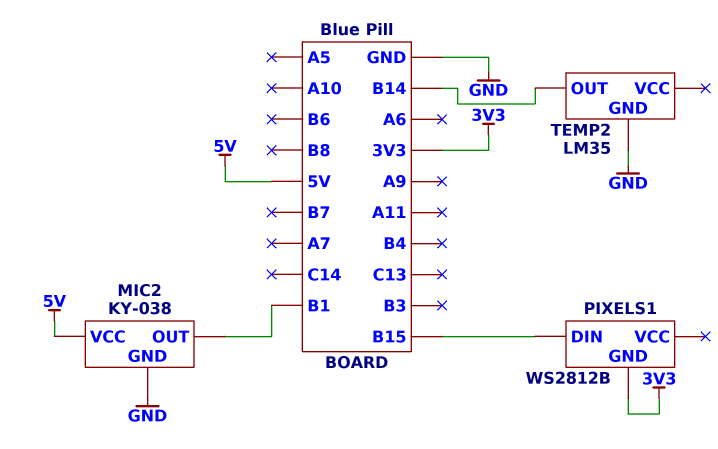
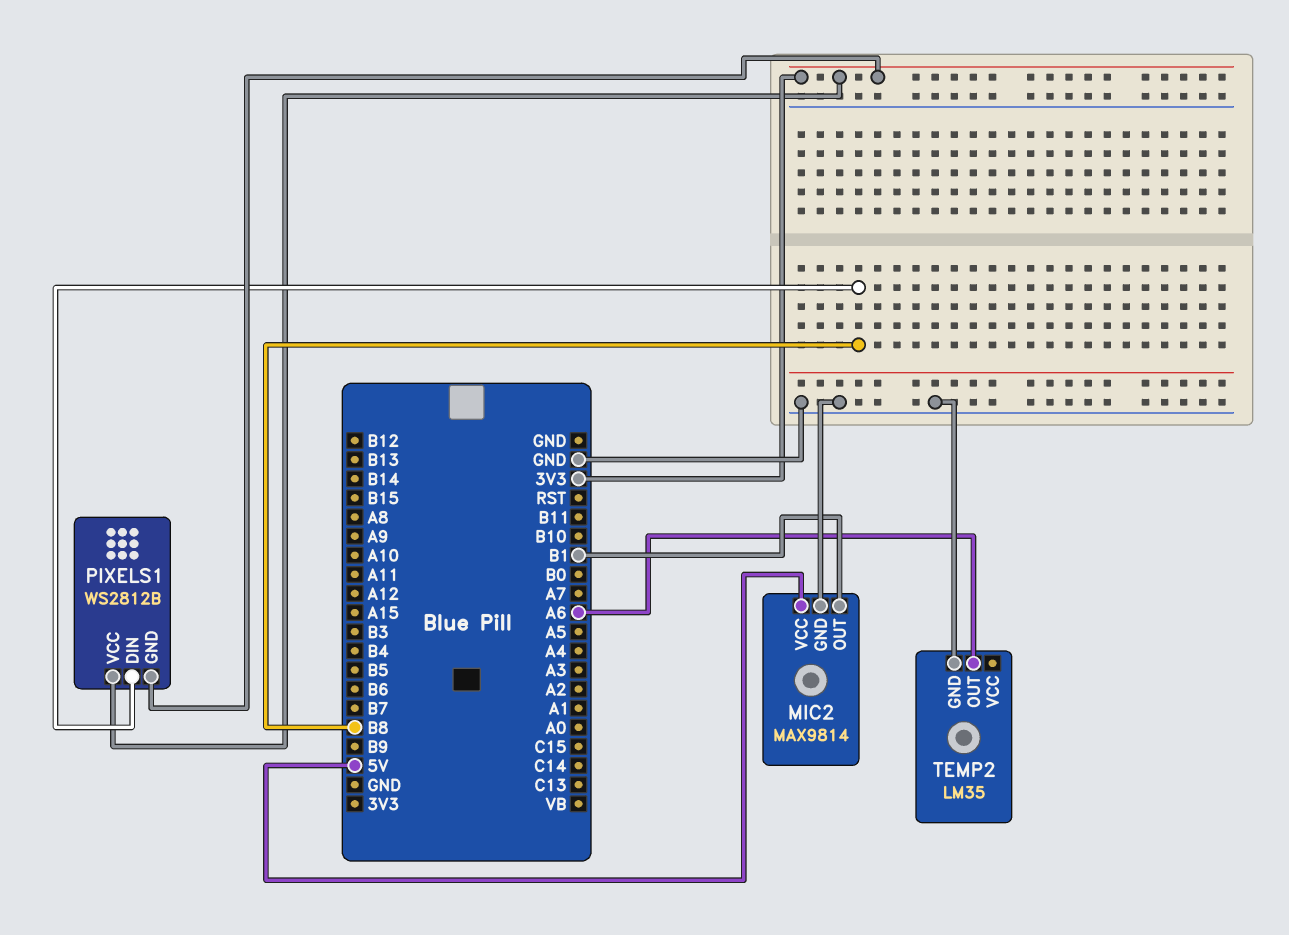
MIC2: KY-038 -> MAX9814
PIXELS1 pin DIN: B15 -> B8
PIXELS1 pin VCC: none -> 3V3
TEMP2 pin OUT: B14 -> A6

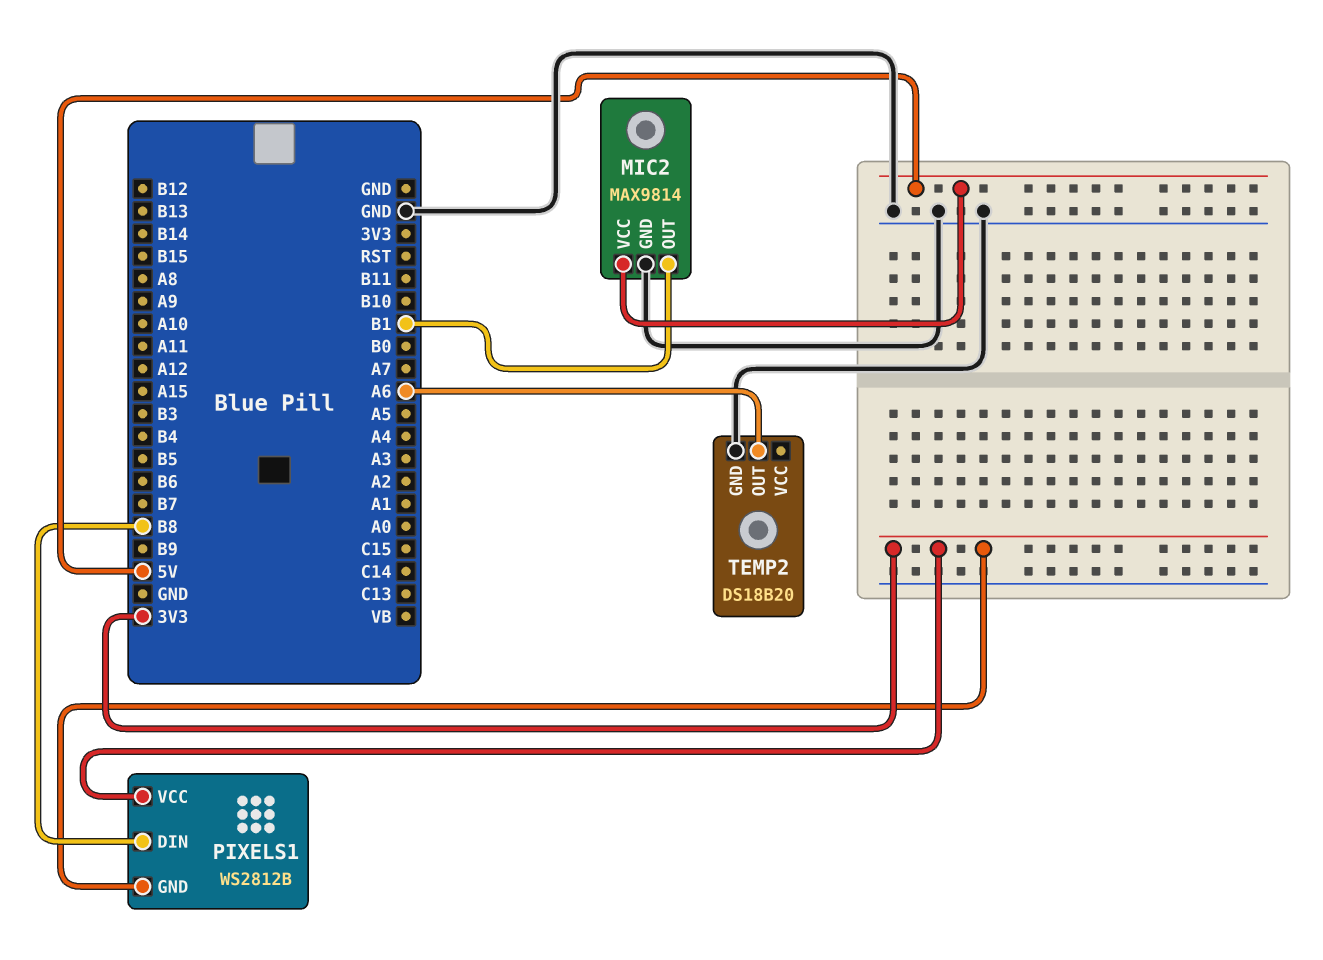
TEMP2: LM35 -> DS18B20

